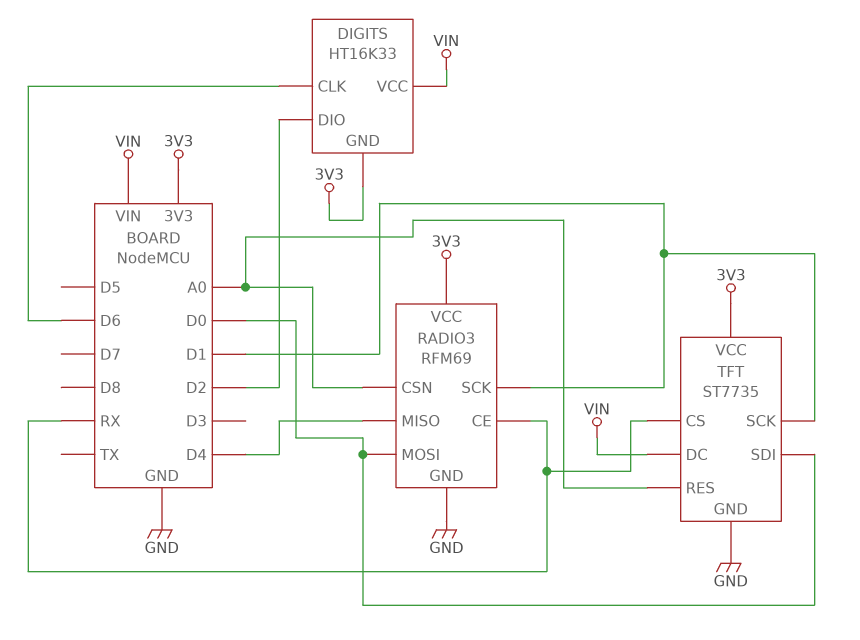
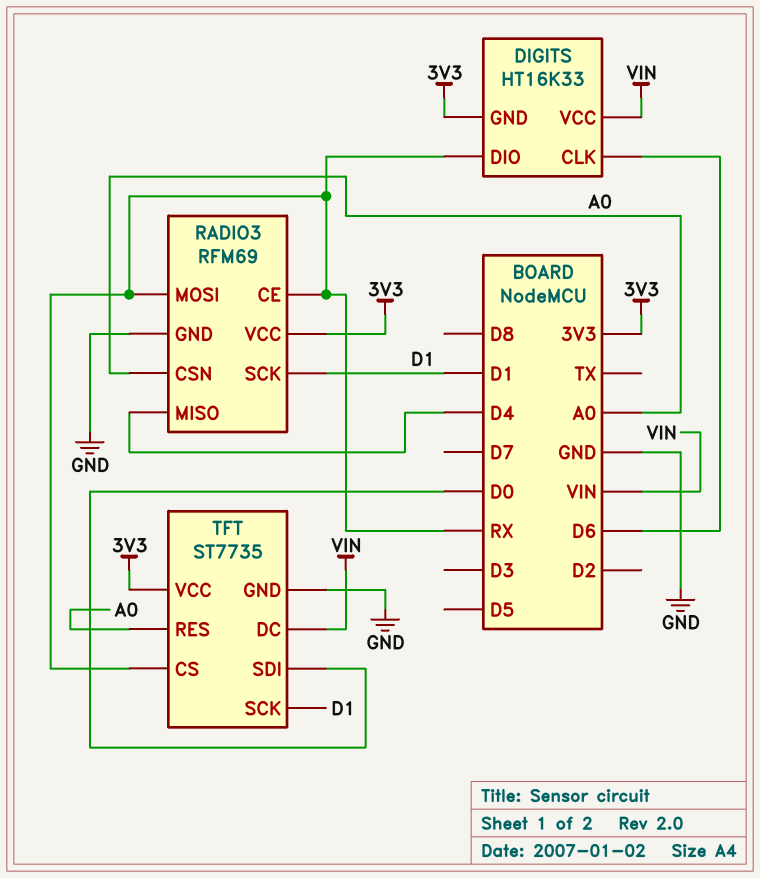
DIGITS pin DIO: D2 -> RX
RADIO3 pin MOSI: D0 -> RX

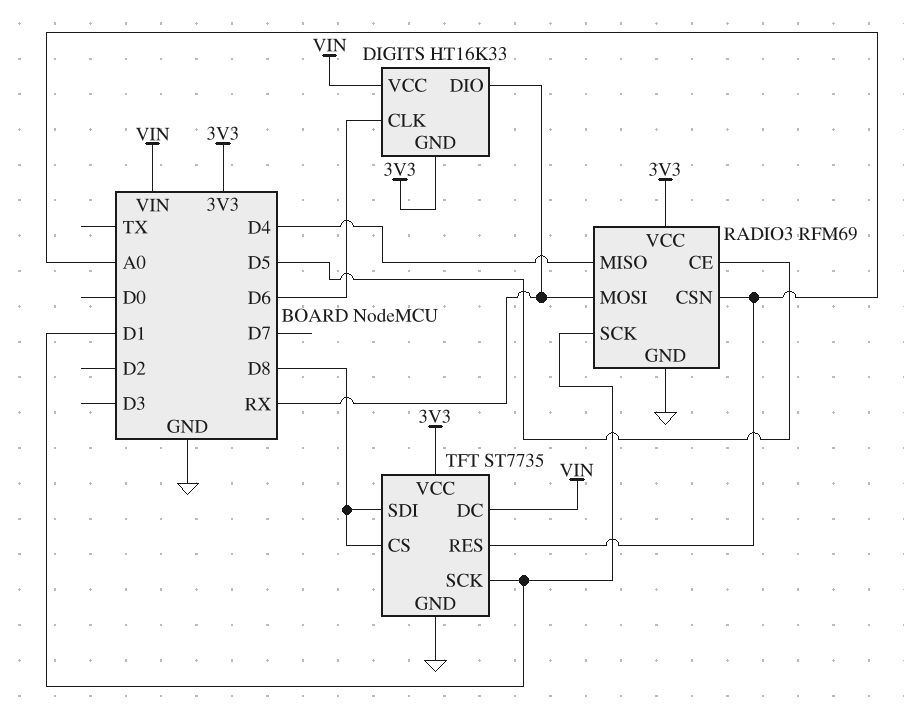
RADIO3 pin CE: RX -> D5
TFT pin CS: RX -> D8
TFT pin SDI: D0 -> D8

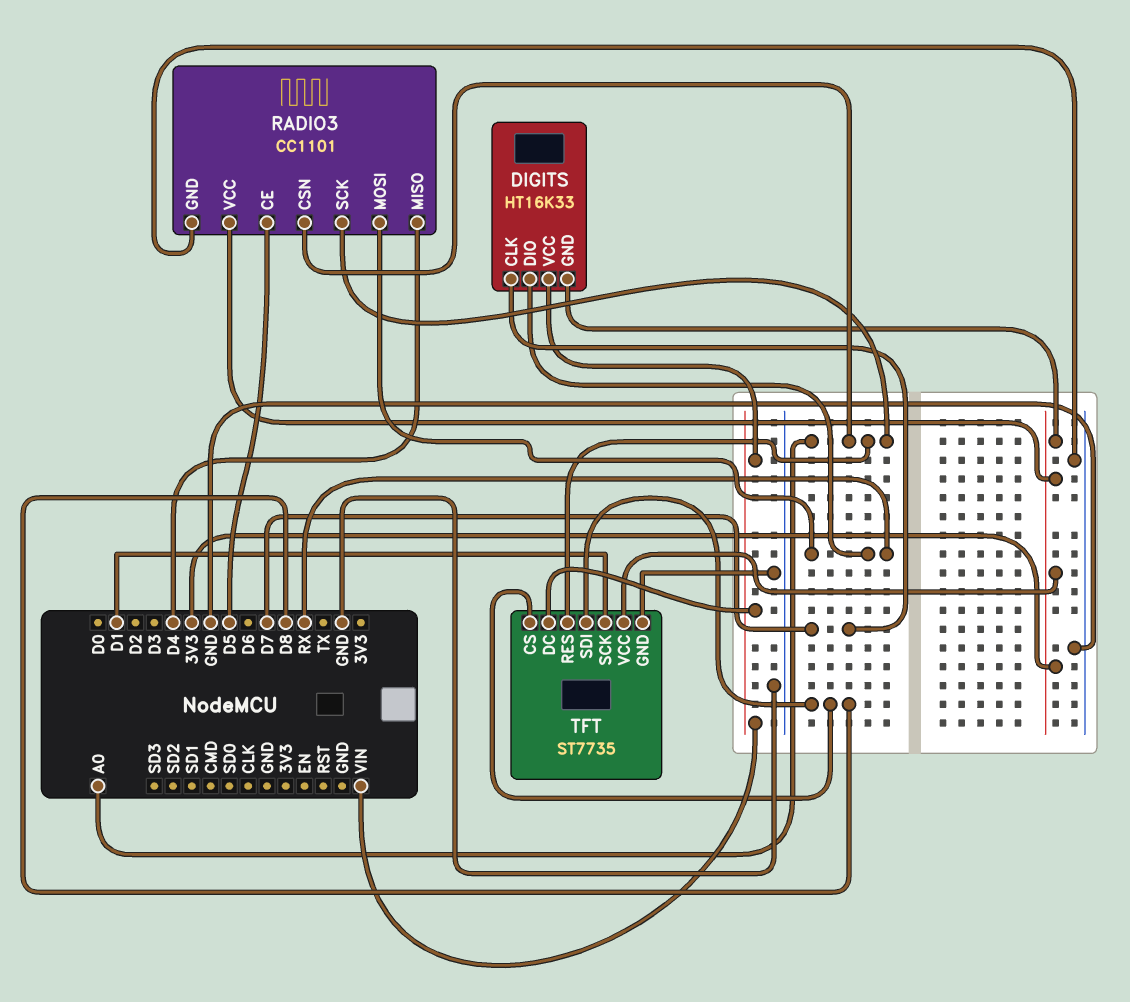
DIGITS pin CLK: D6 -> D7
RADIO3: RFM69 -> CC1101
RADIO3 pin SCK: D1 -> A0

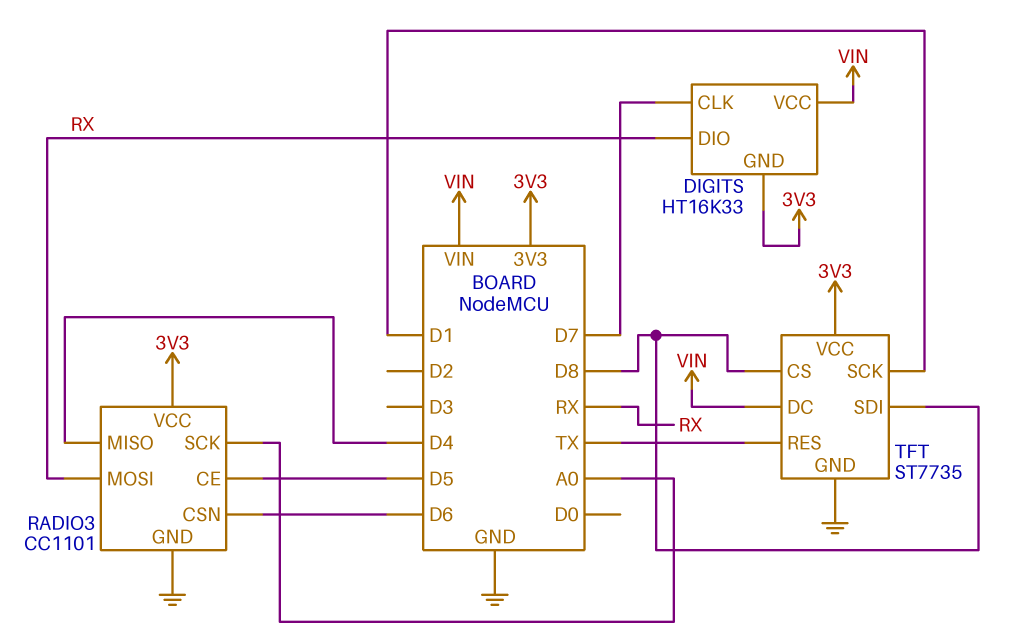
RADIO3 pin CSN: A0 -> D6
TFT pin RES: A0 -> TX

